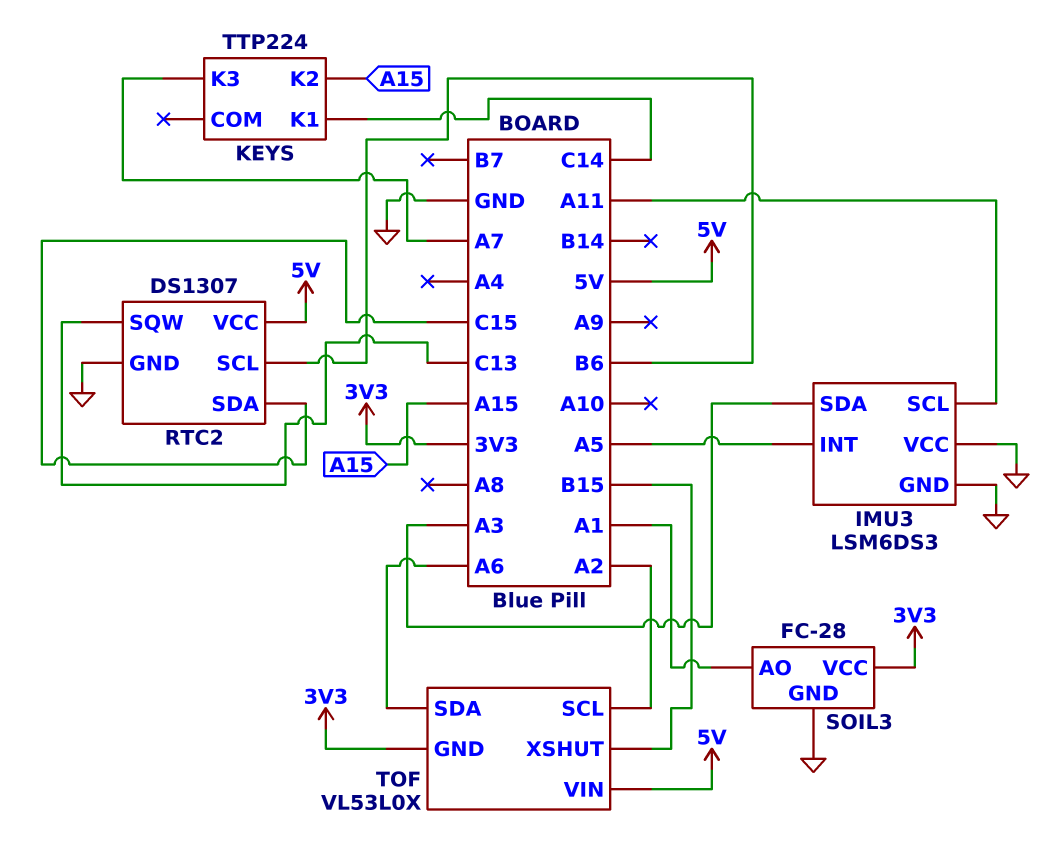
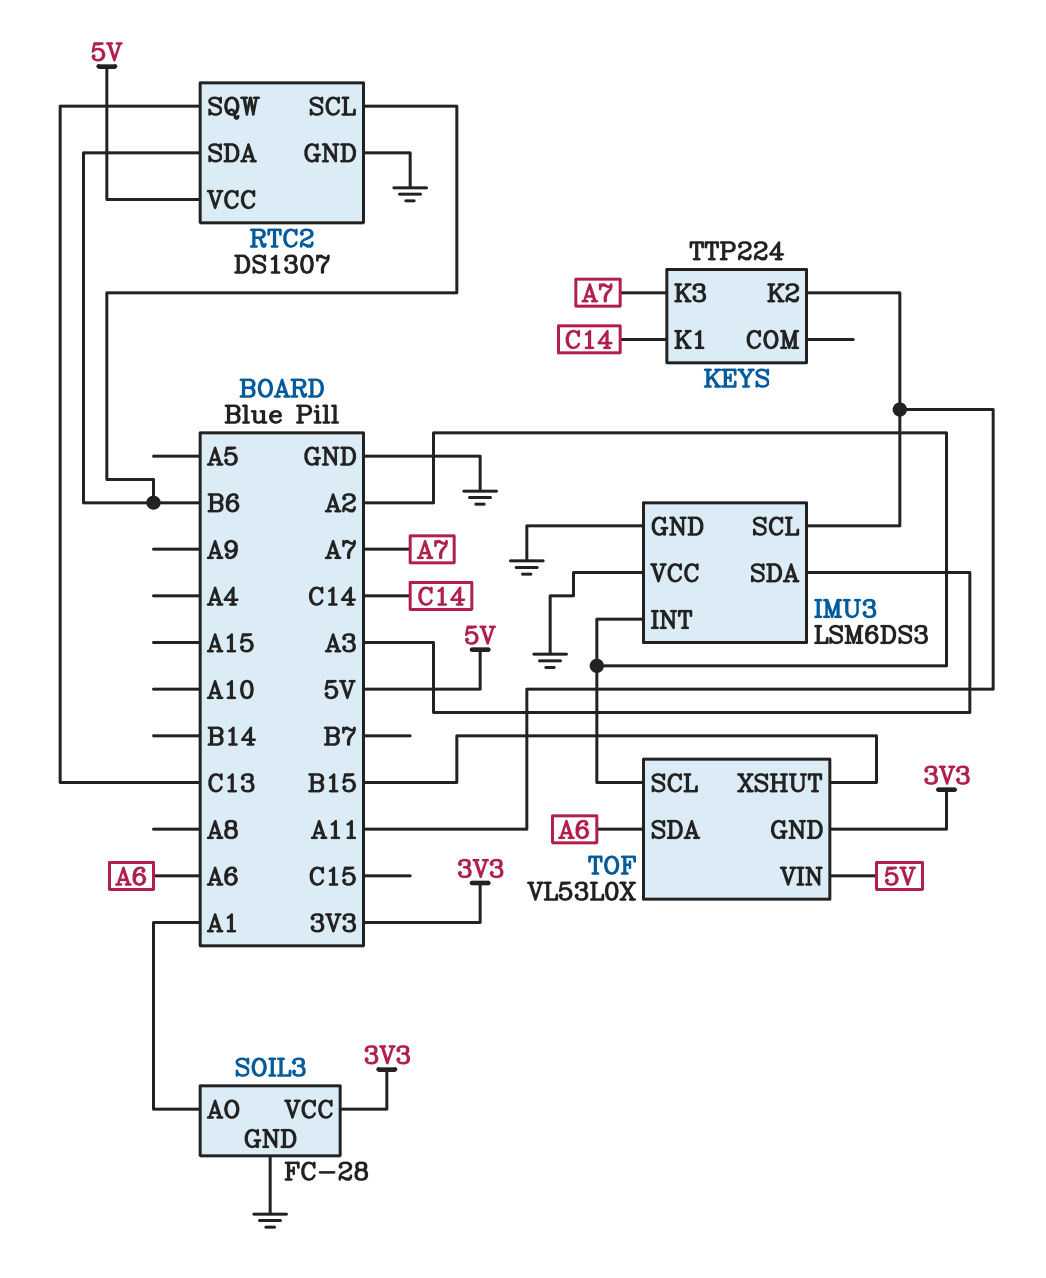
IMU3 pin INT: A5 -> A2
KEYS pin K2: A15 -> A11
RTC2 pin SDA: C15 -> B6

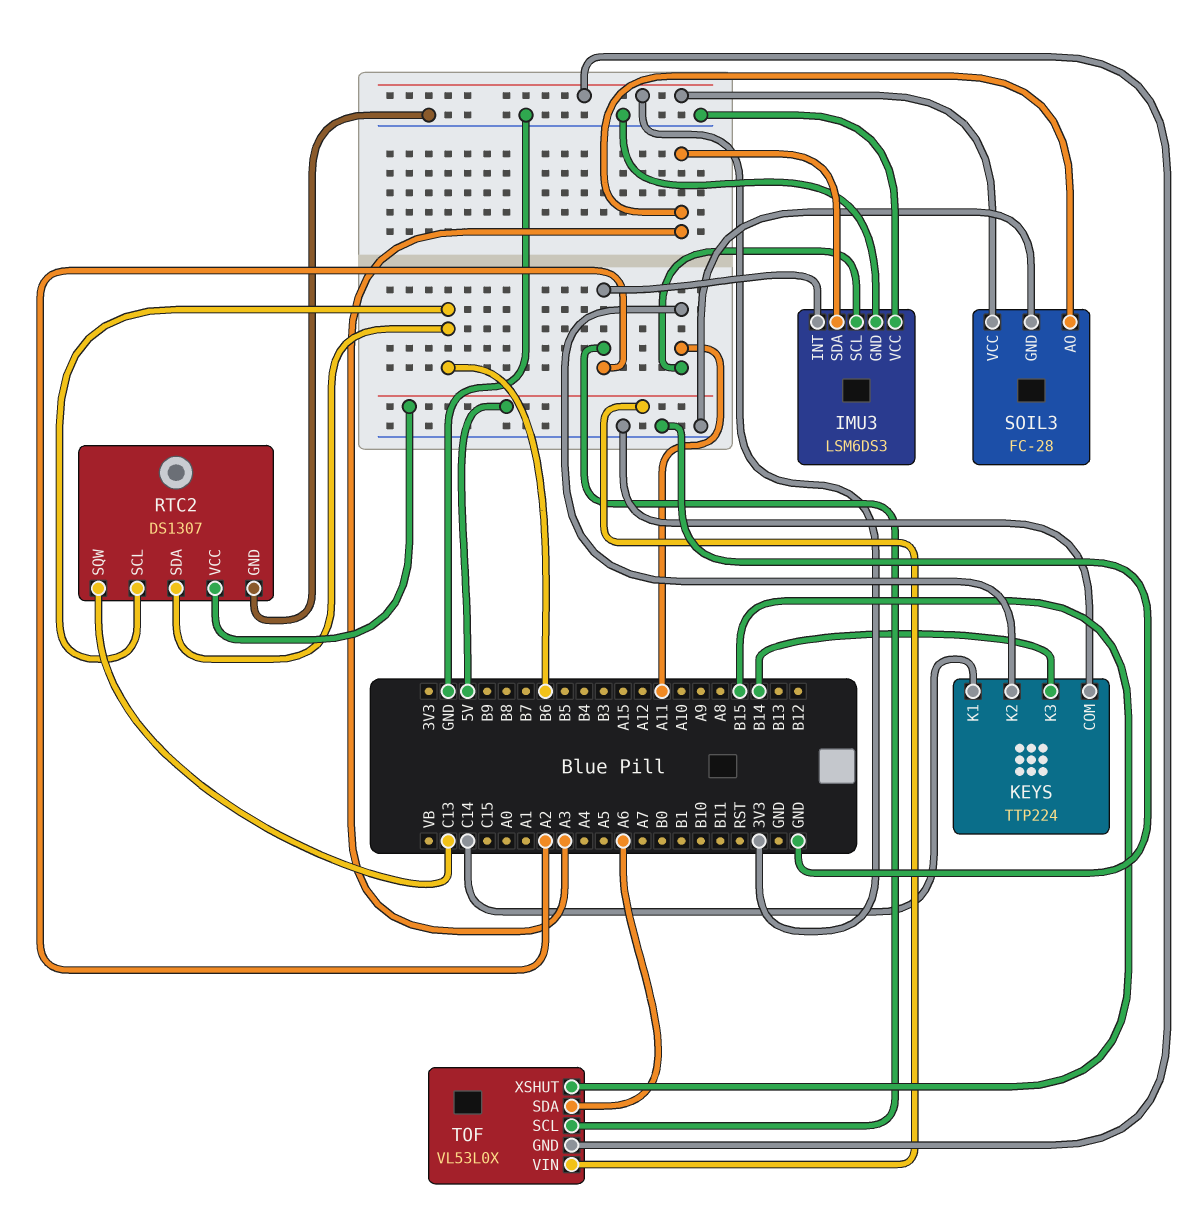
KEYS pin COM: none -> GND
KEYS pin K3: A7 -> B14
SOIL3 pin AO: A1 -> A3

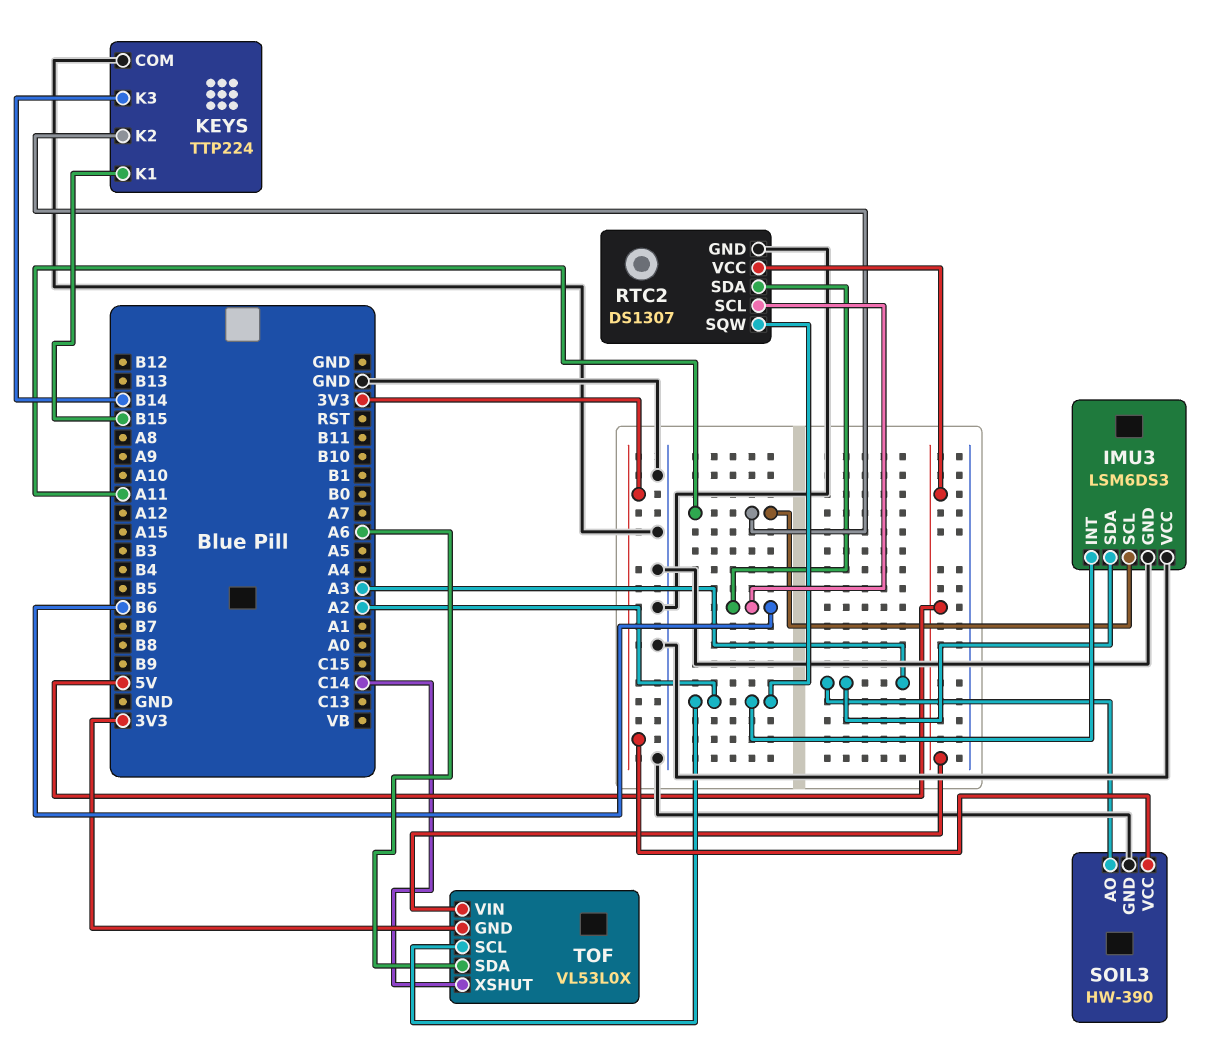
KEYS pin K1: C14 -> B15
RTC2 pin SQW: C13 -> A2
SOIL3: FC-28 -> HW-390
TOF pin XSHUT: B15 -> C14

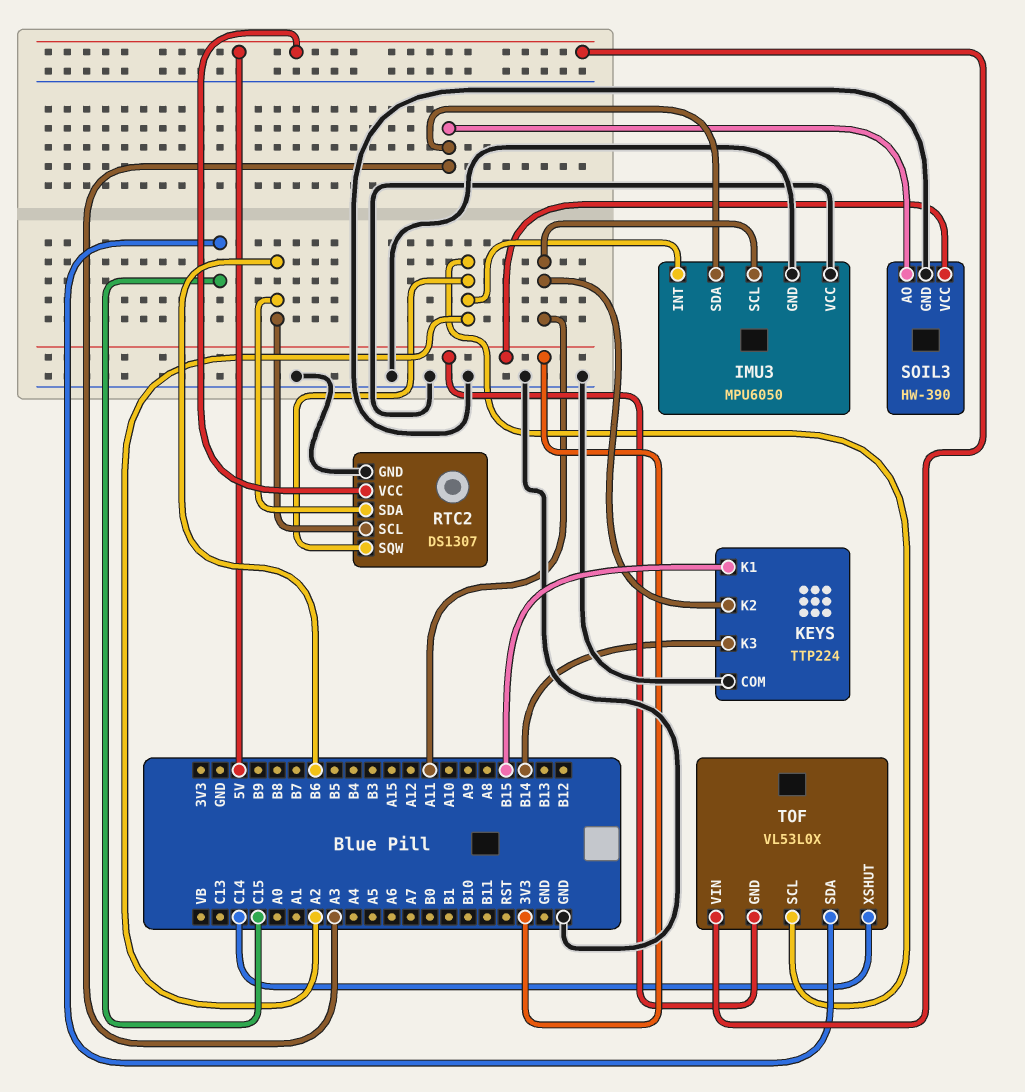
IMU3: LSM6DS3 -> MPU6050
TOF pin SDA: A6 -> C15

